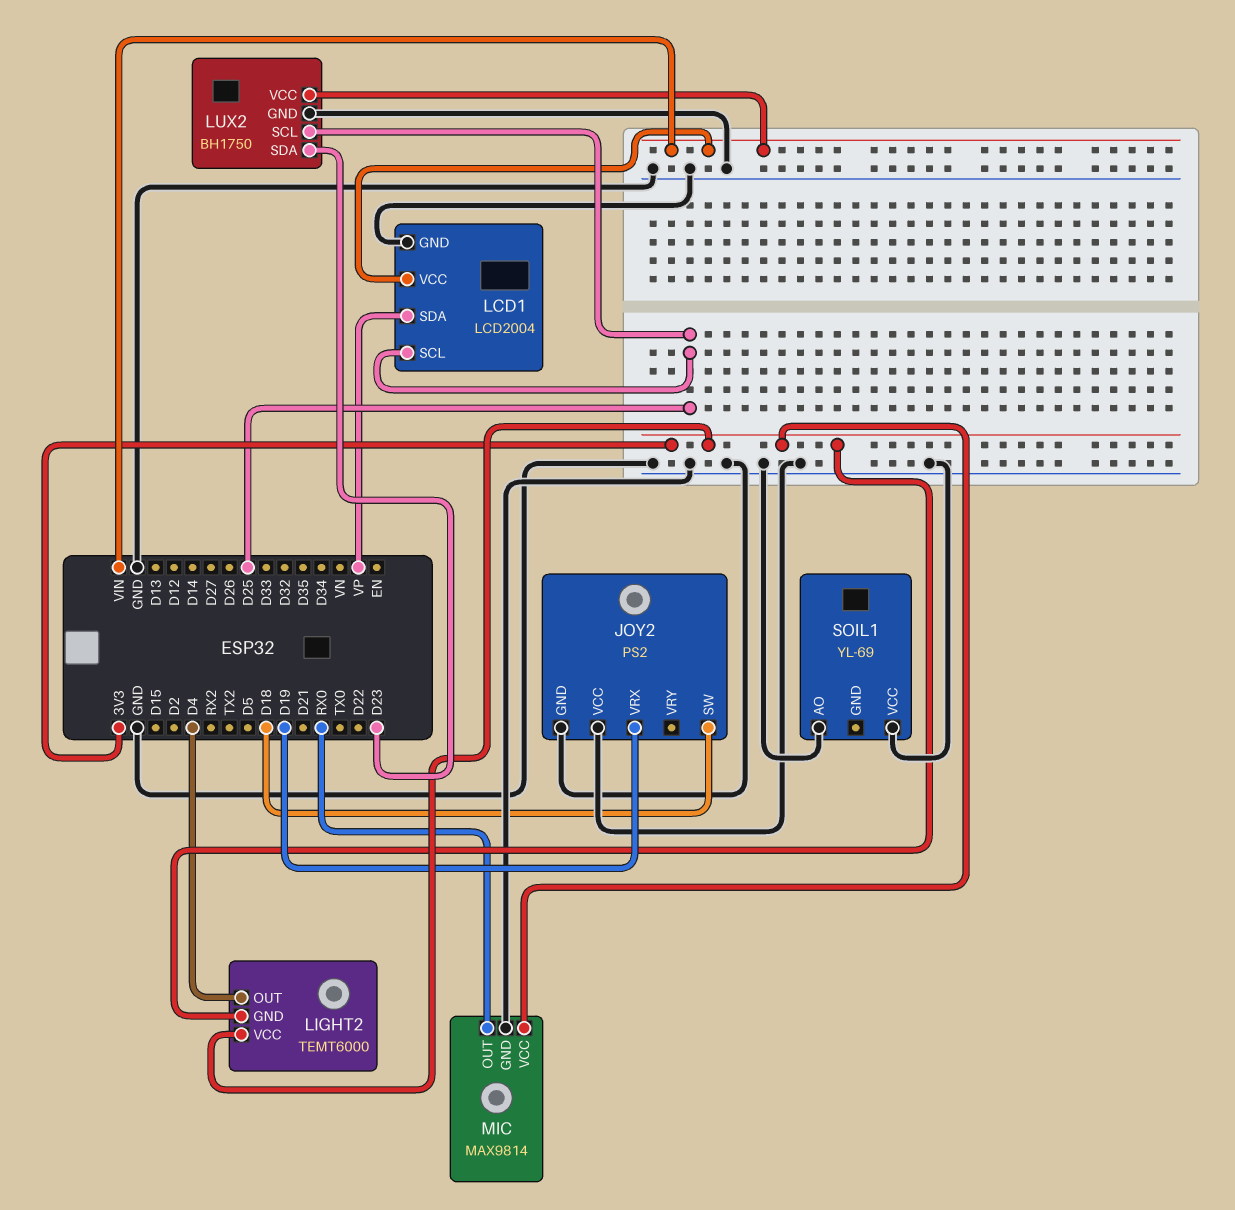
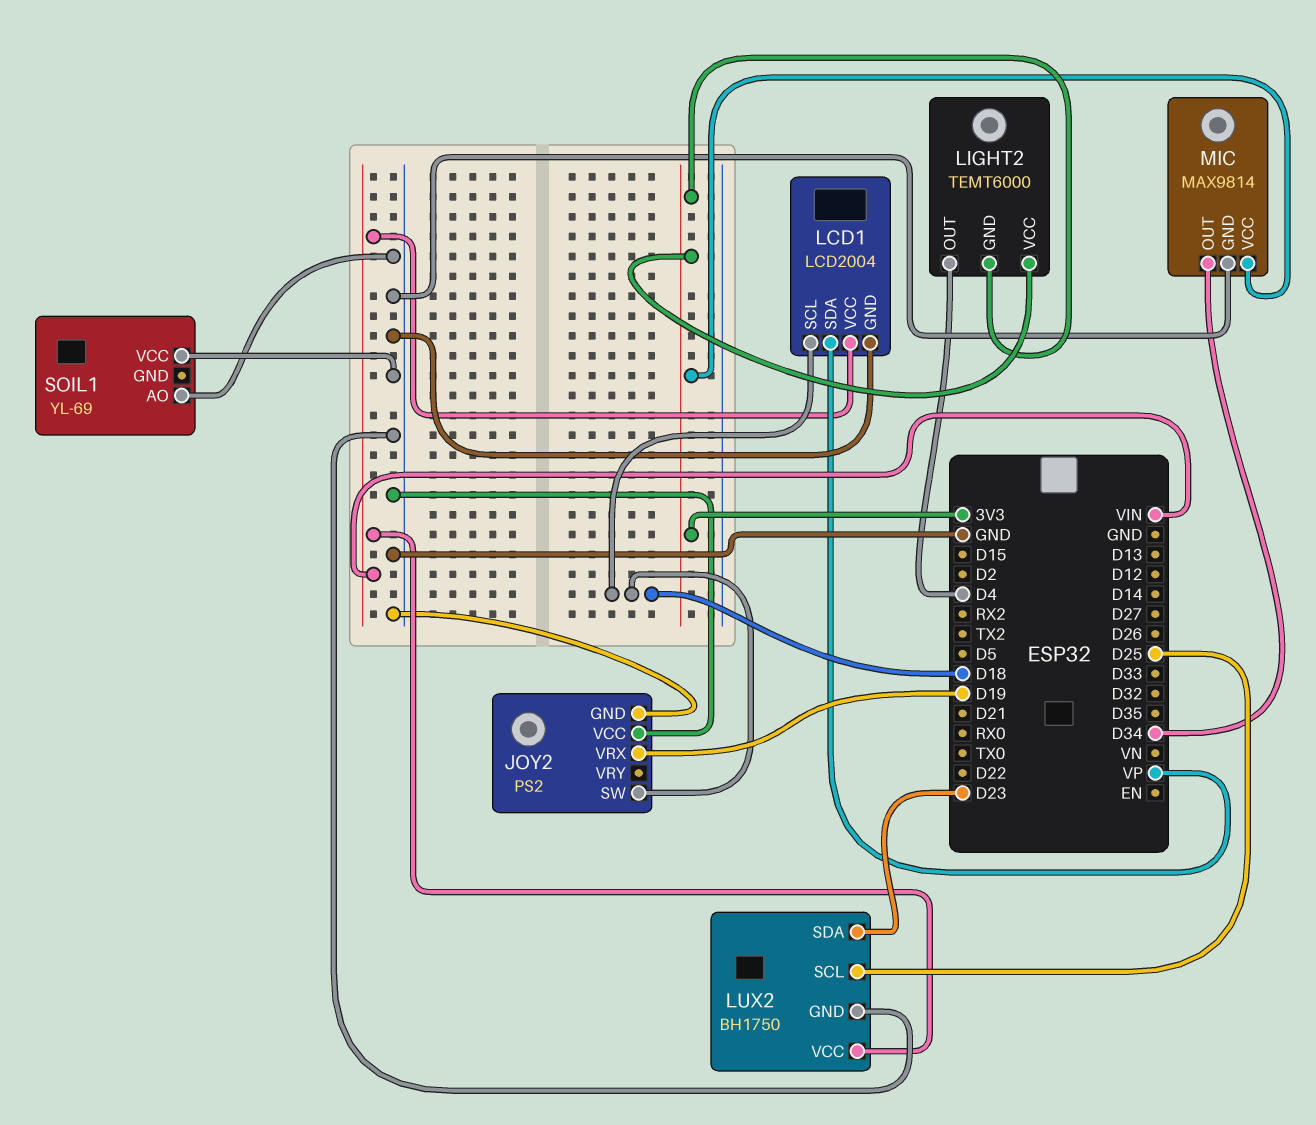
LCD1 pin SCL: D25 -> D18
MIC pin OUT: RX0 -> D34

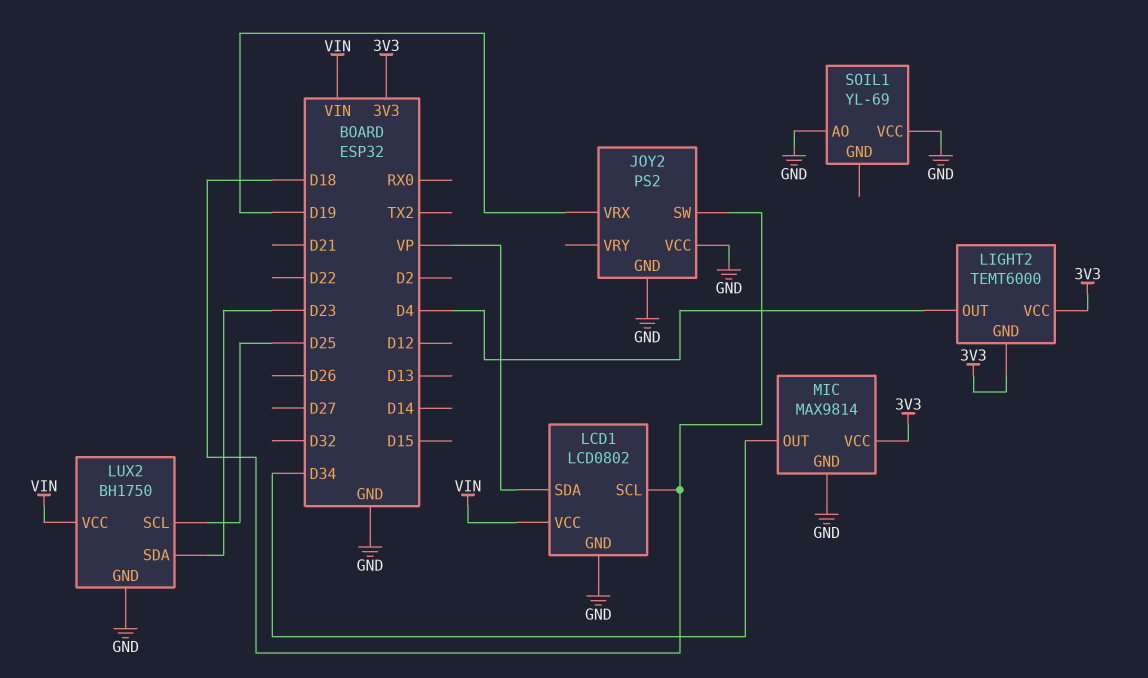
LCD1: LCD2004 -> LCD0802

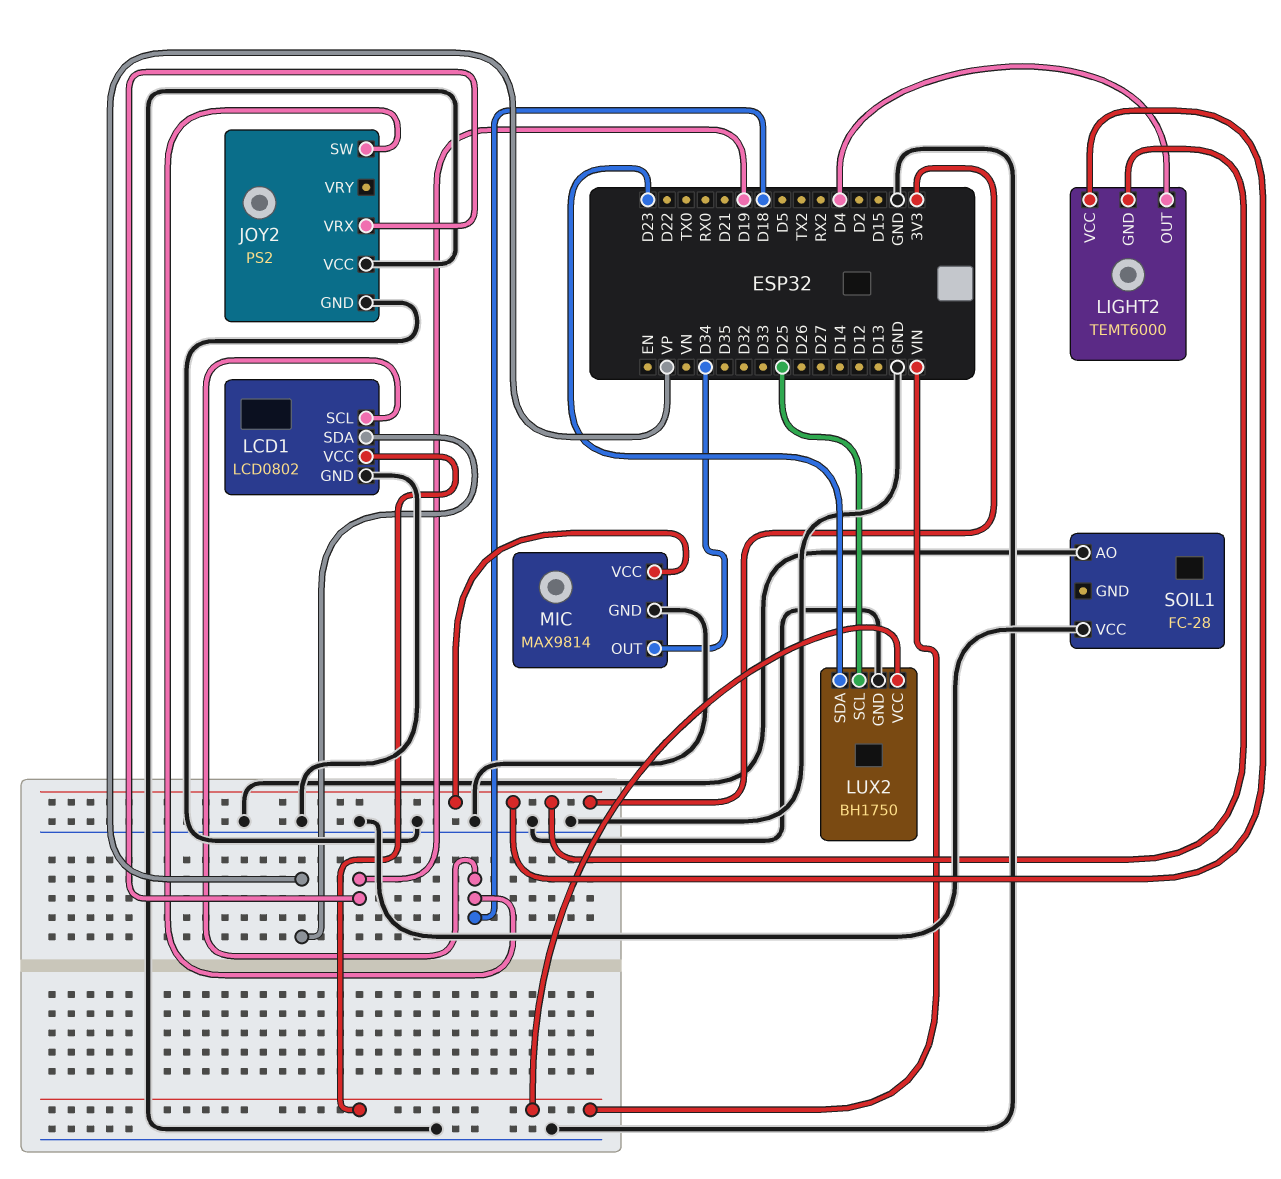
SOIL1: YL-69 -> FC-28

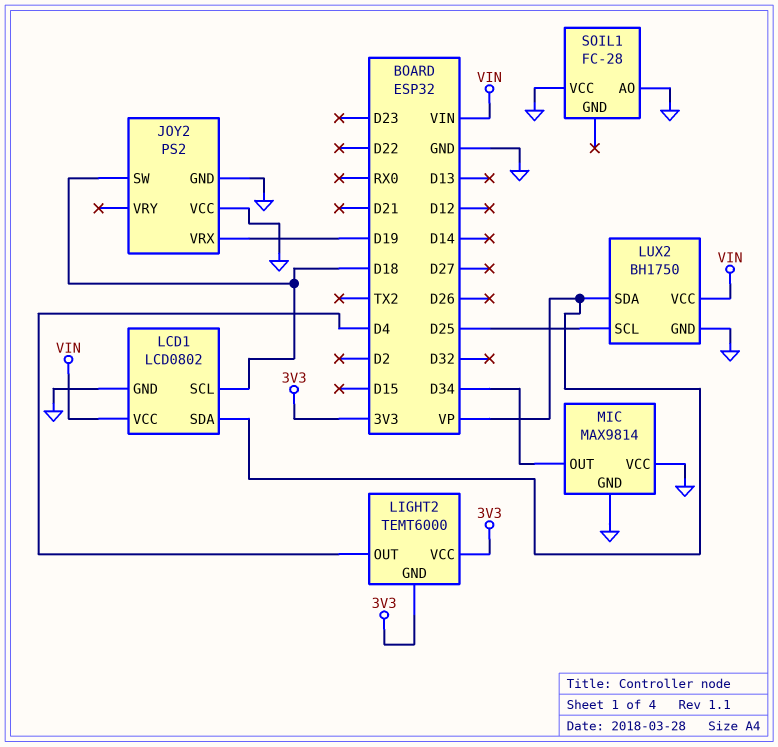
LUX2 pin SDA: D23 -> VP
MIC pin VCC: 3V3 -> GND

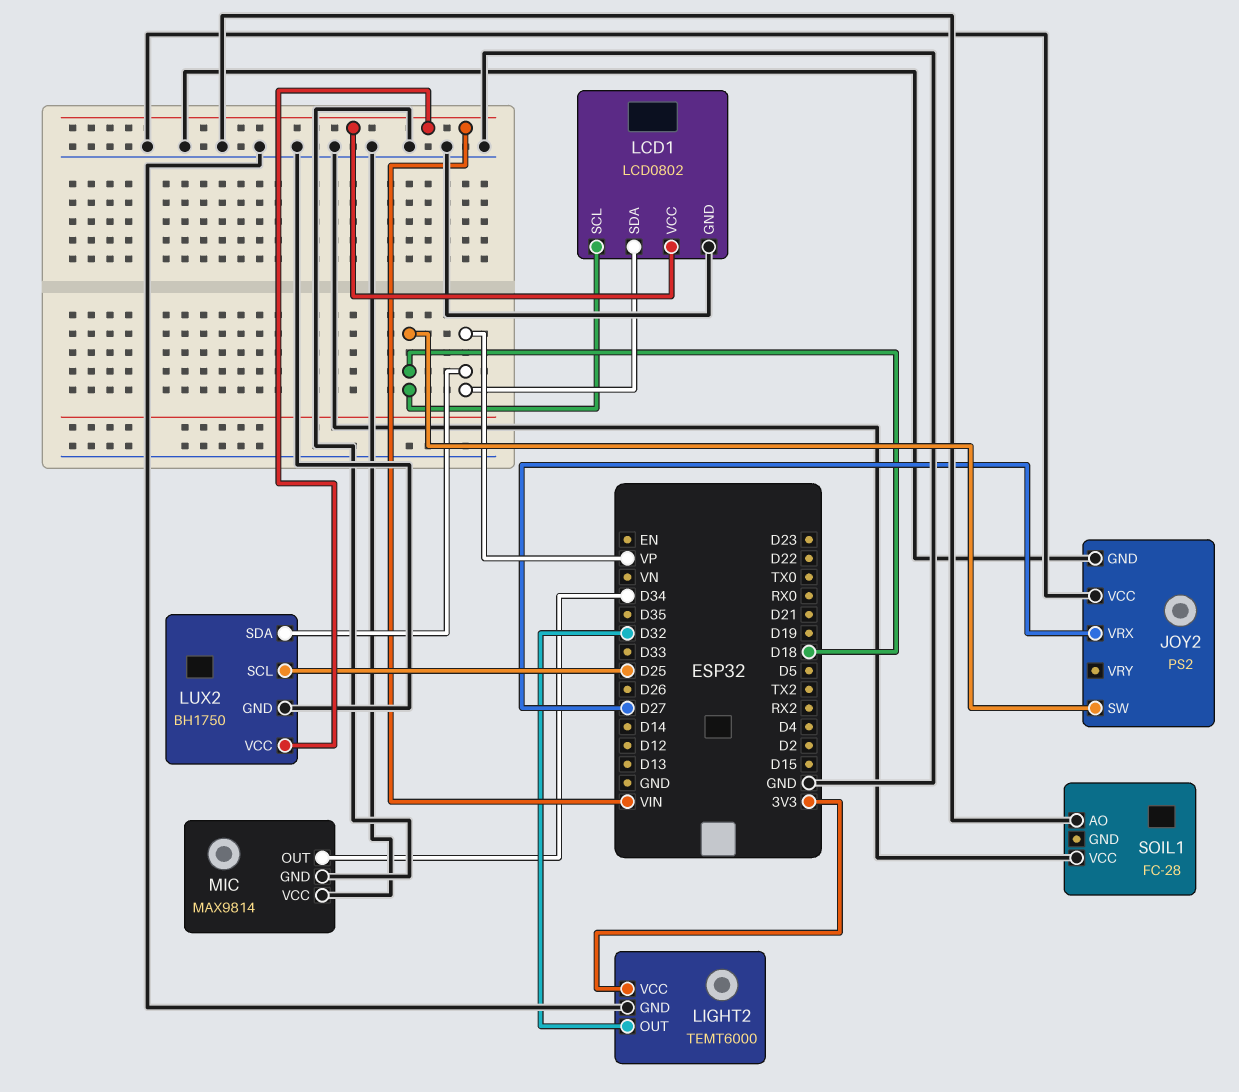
JOY2 pin VRX: D19 -> D27
LIGHT2 pin GND: 3V3 -> GND
LIGHT2 pin OUT: D4 -> D32

